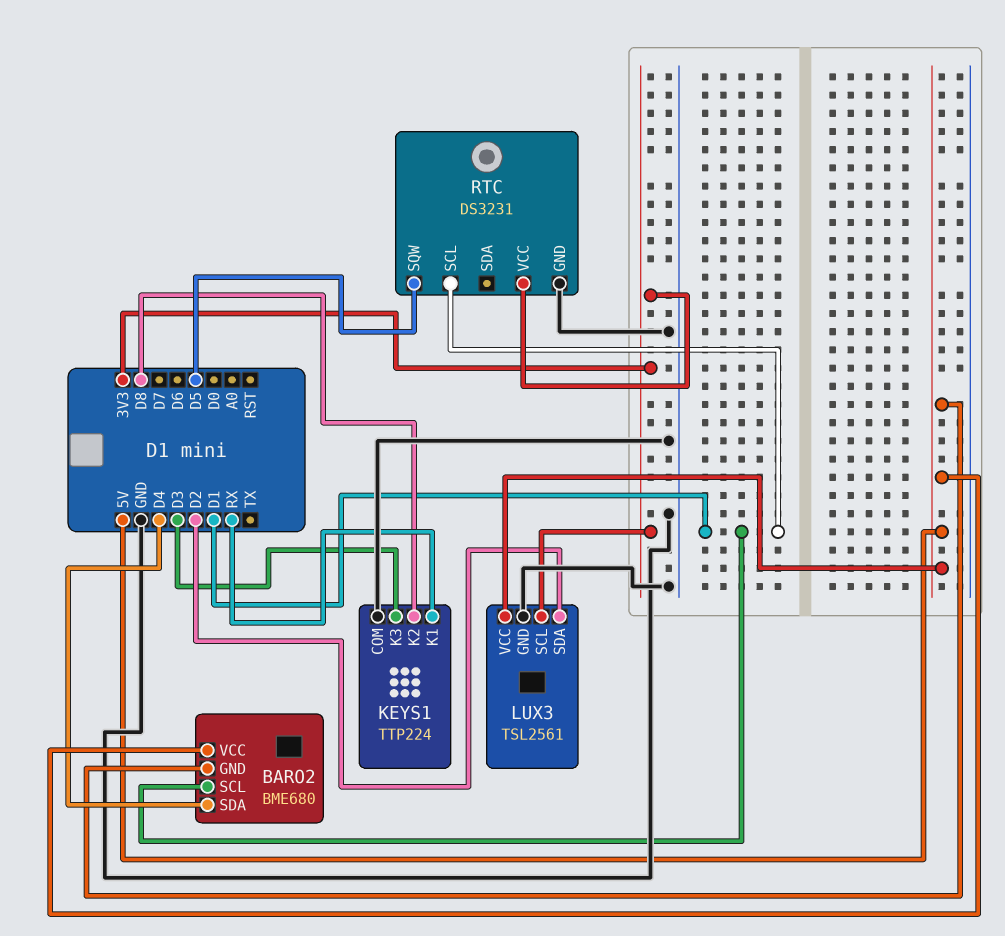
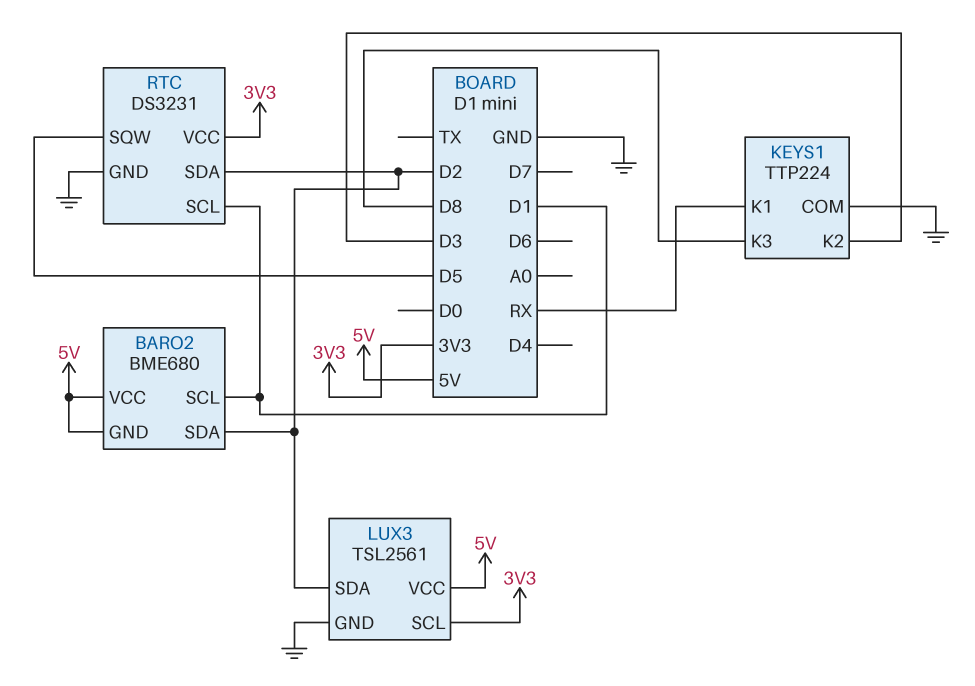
BARO2 pin SDA: D4 -> D2
KEYS1 pin K2: D8 -> D3
KEYS1 pin K3: D3 -> D8
RTC pin SDA: none -> D2

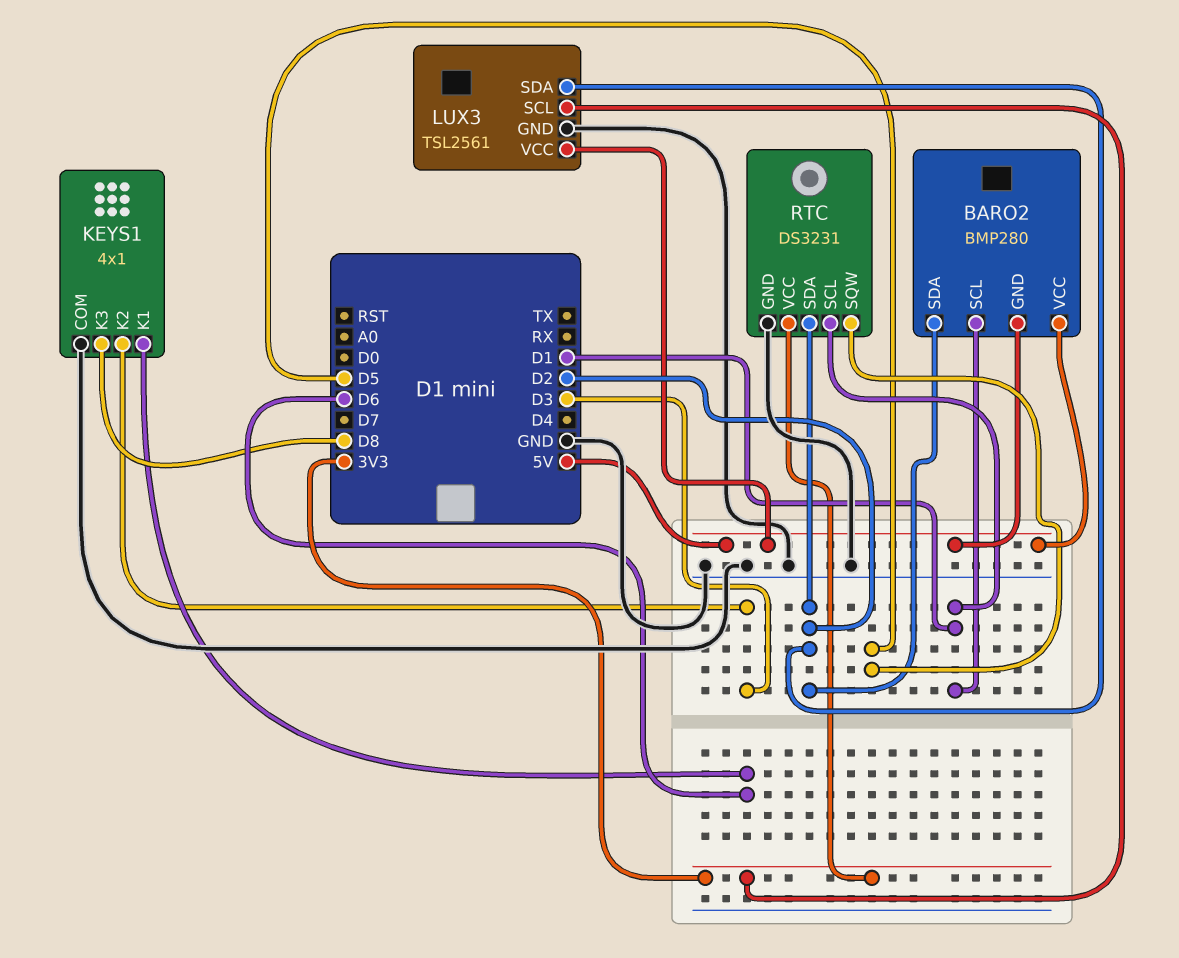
BARO2: BME680 -> BMP280
KEYS1: TTP224 -> 4x1
KEYS1 pin K1: RX -> D6

